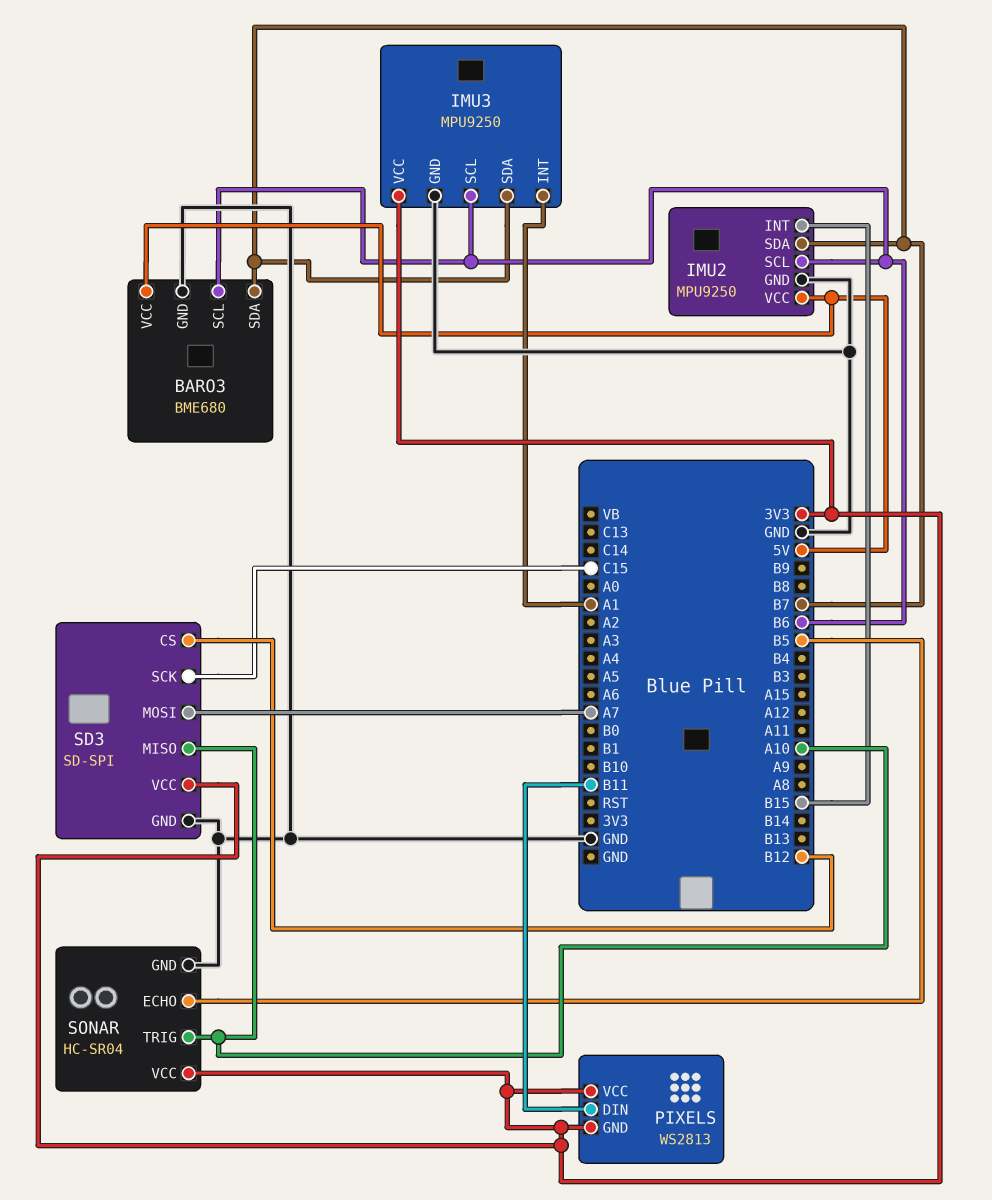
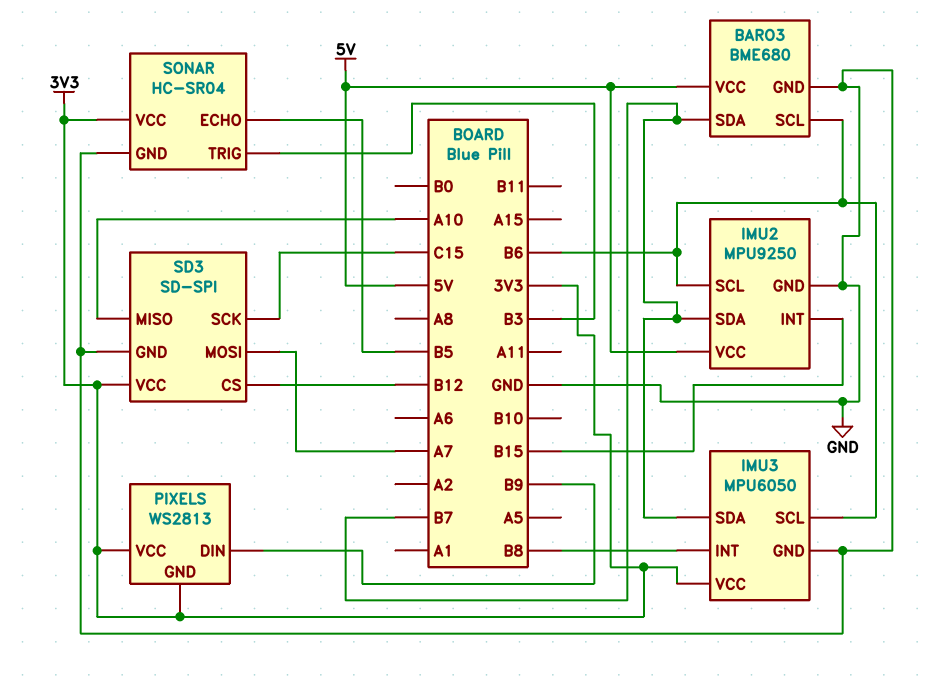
IMU3: MPU9250 -> MPU6050
IMU3 pin INT: A1 -> B8
PIXELS pin DIN: B11 -> B9
SONAR pin TRIG: A10 -> B3

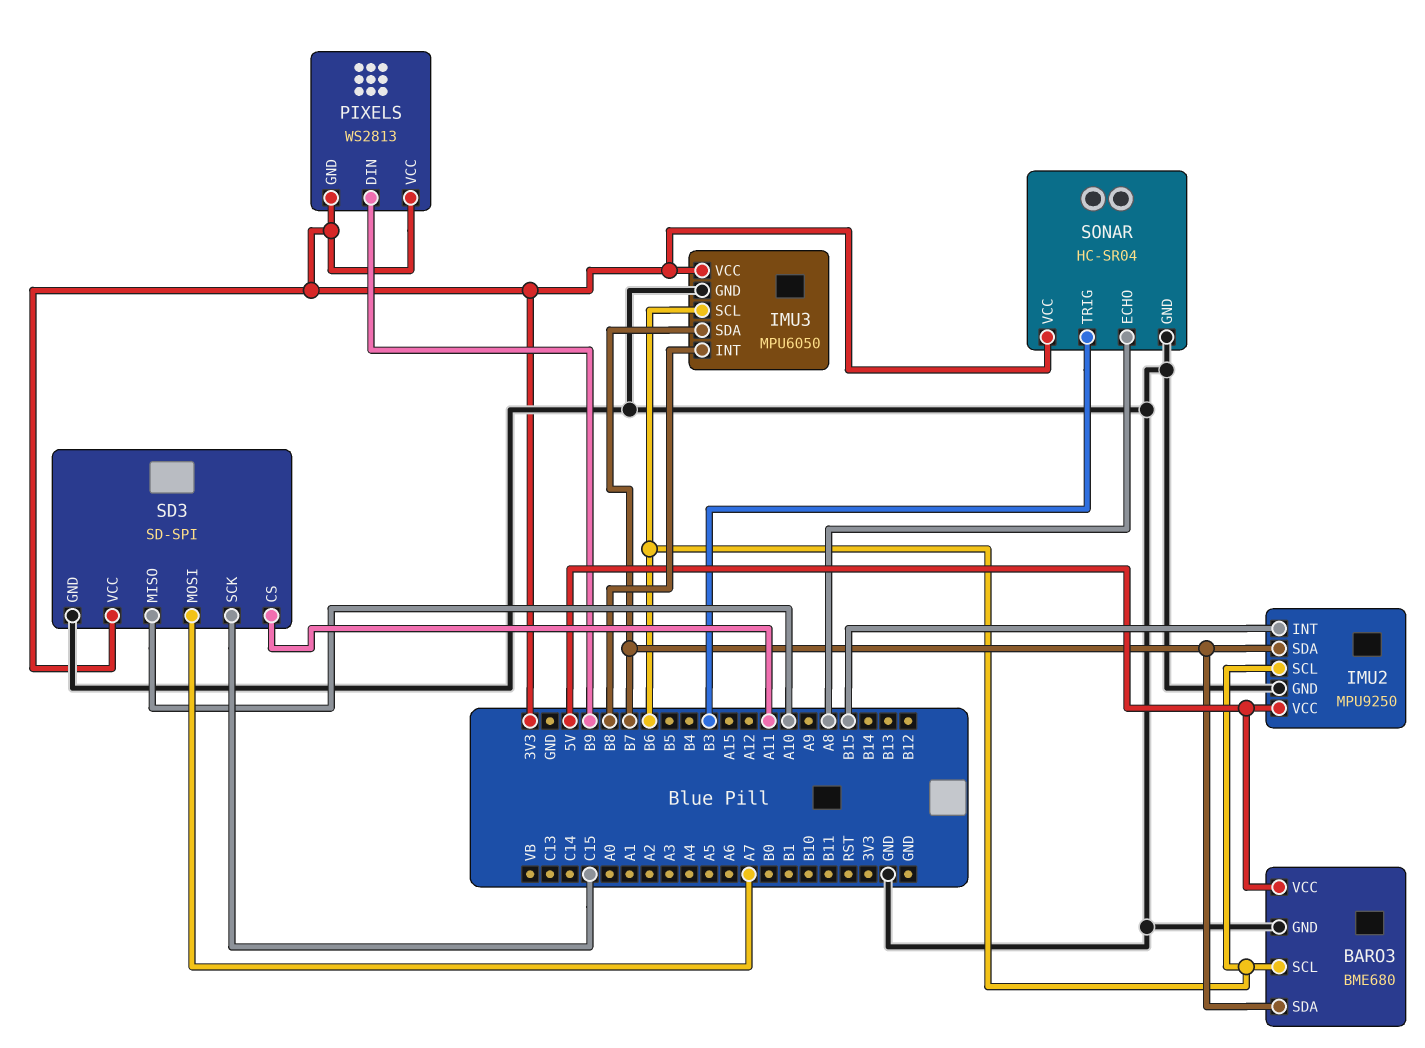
SD3 pin CS: B12 -> A11
SONAR pin ECHO: B5 -> A8

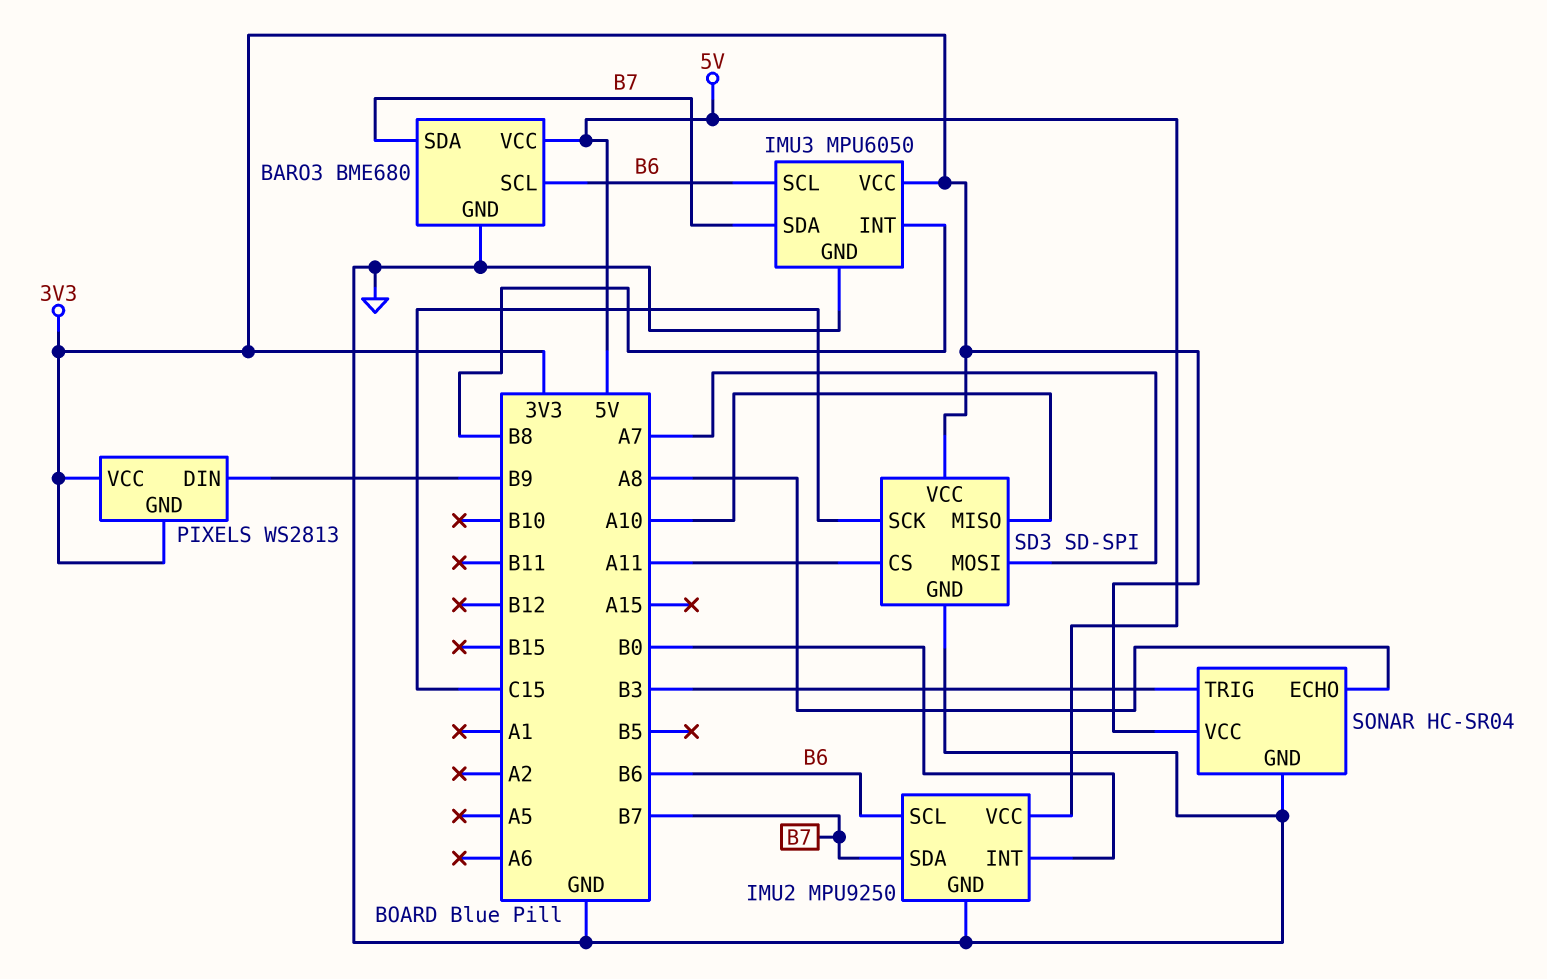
IMU2 pin INT: B15 -> B0

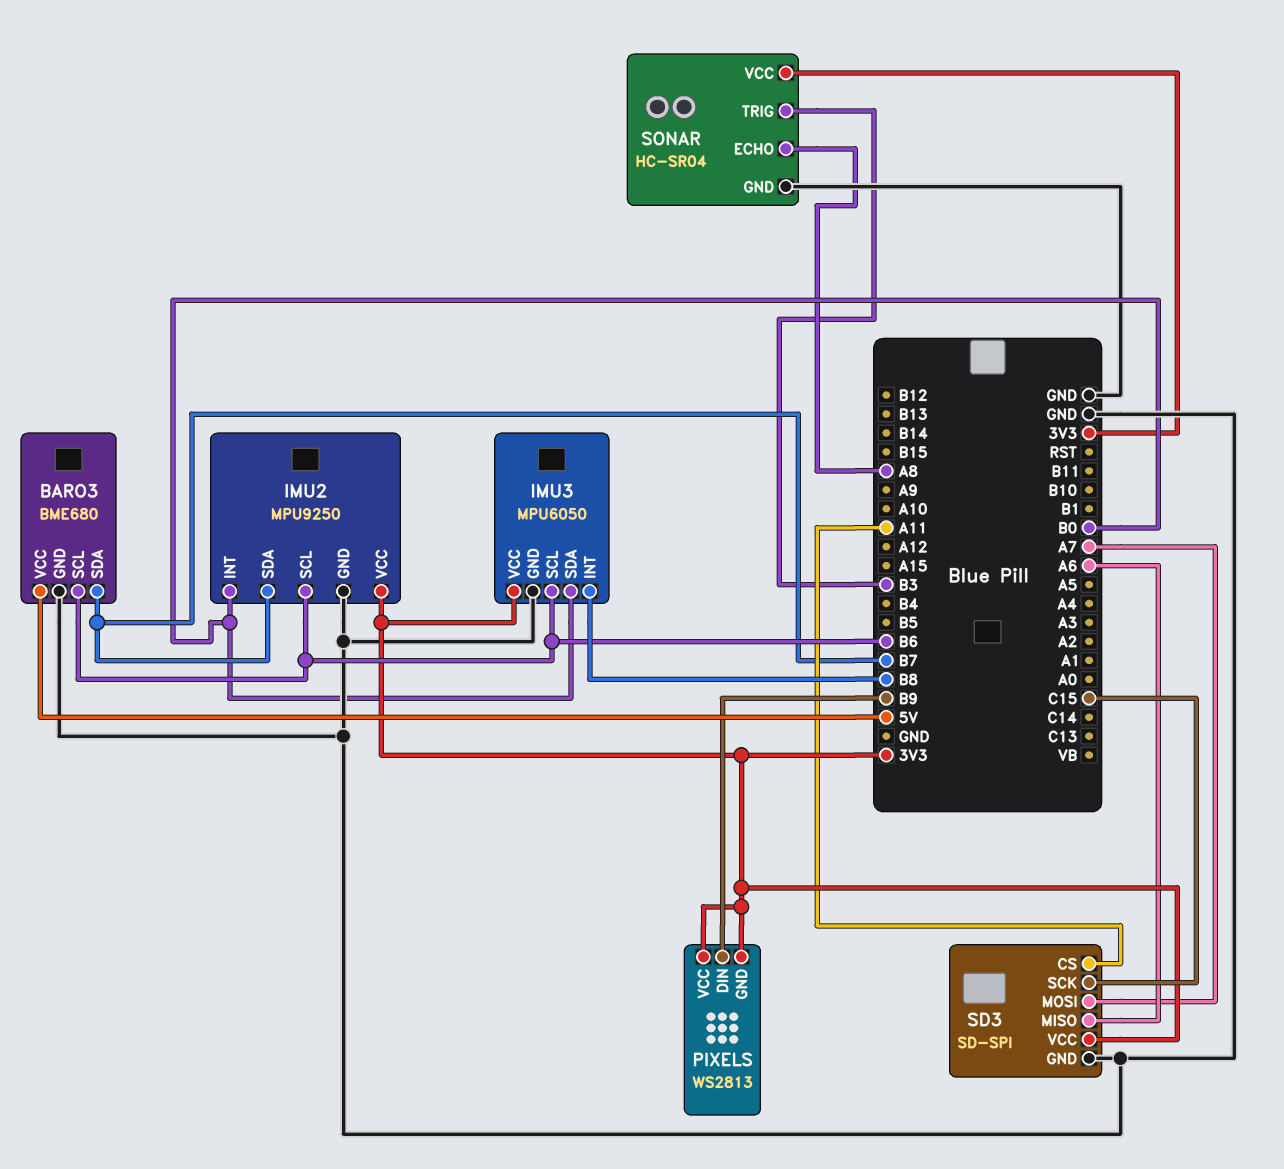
IMU2 pin VCC: 5V -> 3V3
IMU3 pin SDA: B7 -> B0
SD3 pin MISO: A10 -> A6

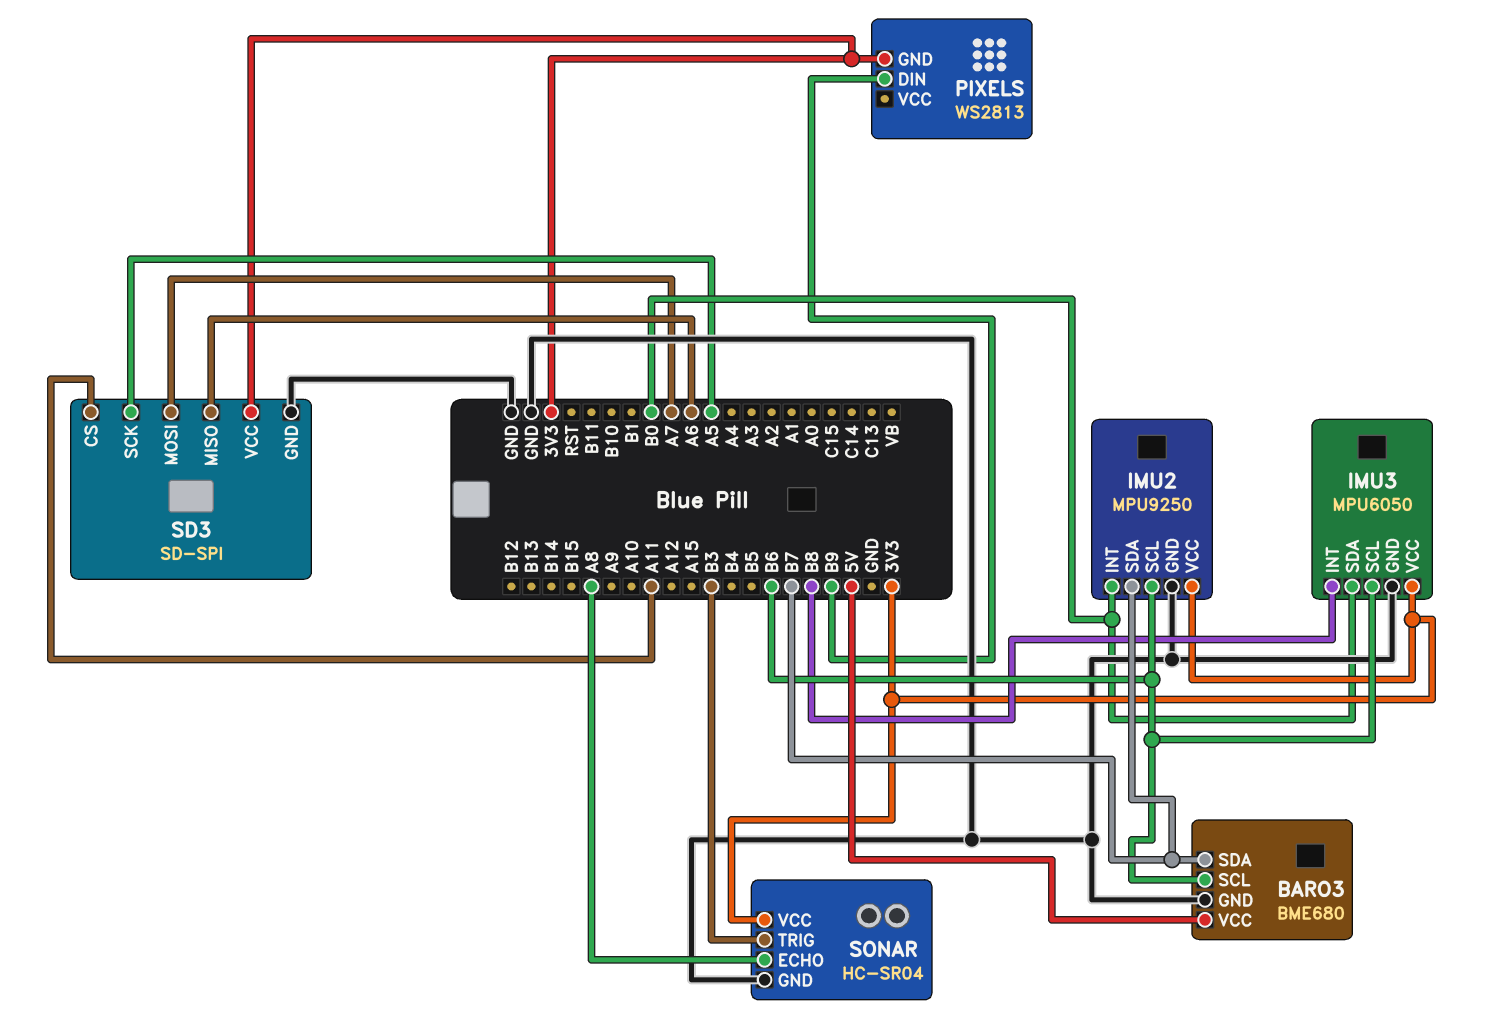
PIXELS pin VCC: 3V3 -> none
SD3 pin SCK: C15 -> A5

